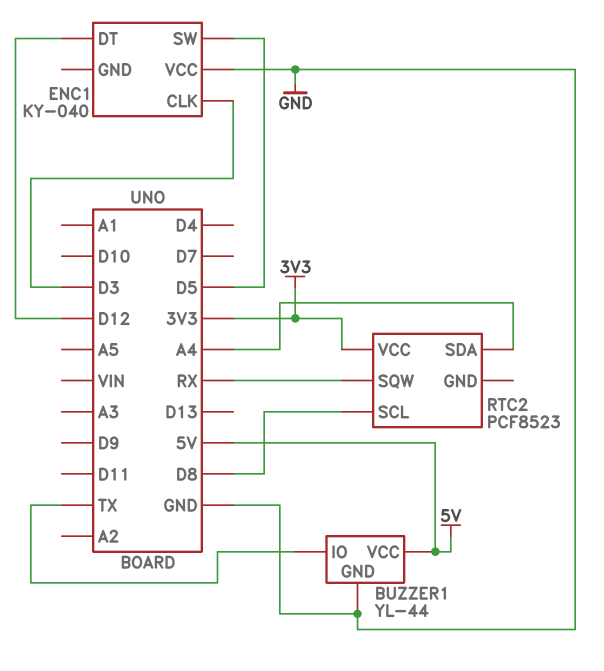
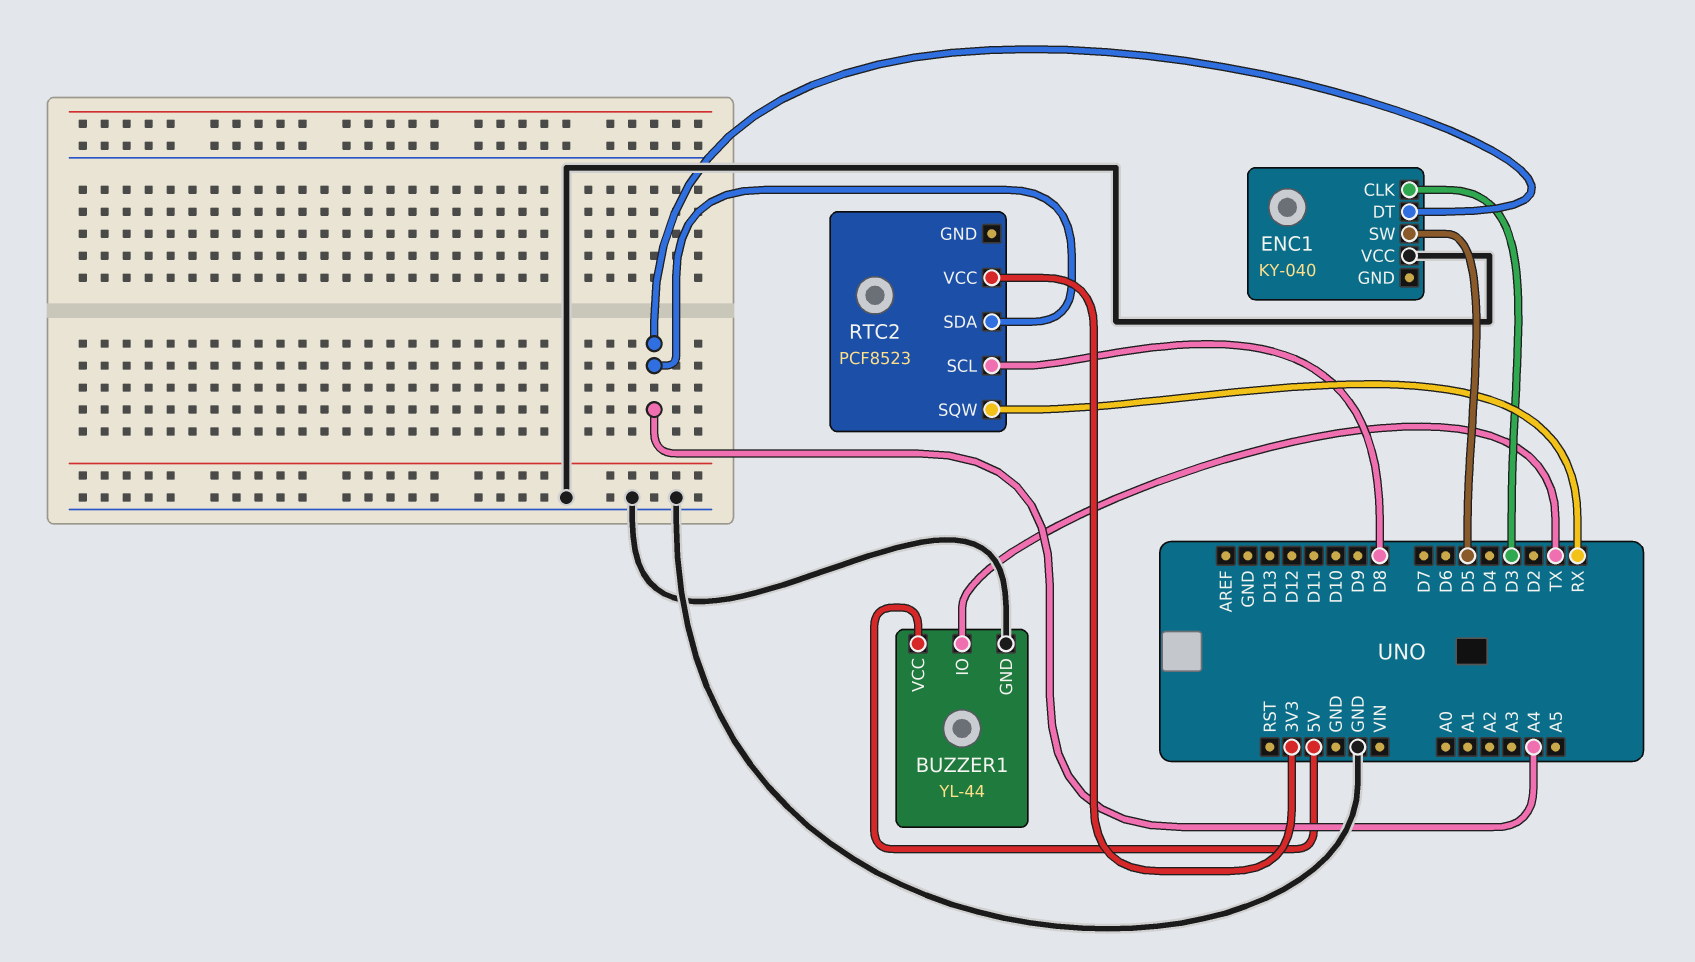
ENC1 pin DT: D12 -> A4

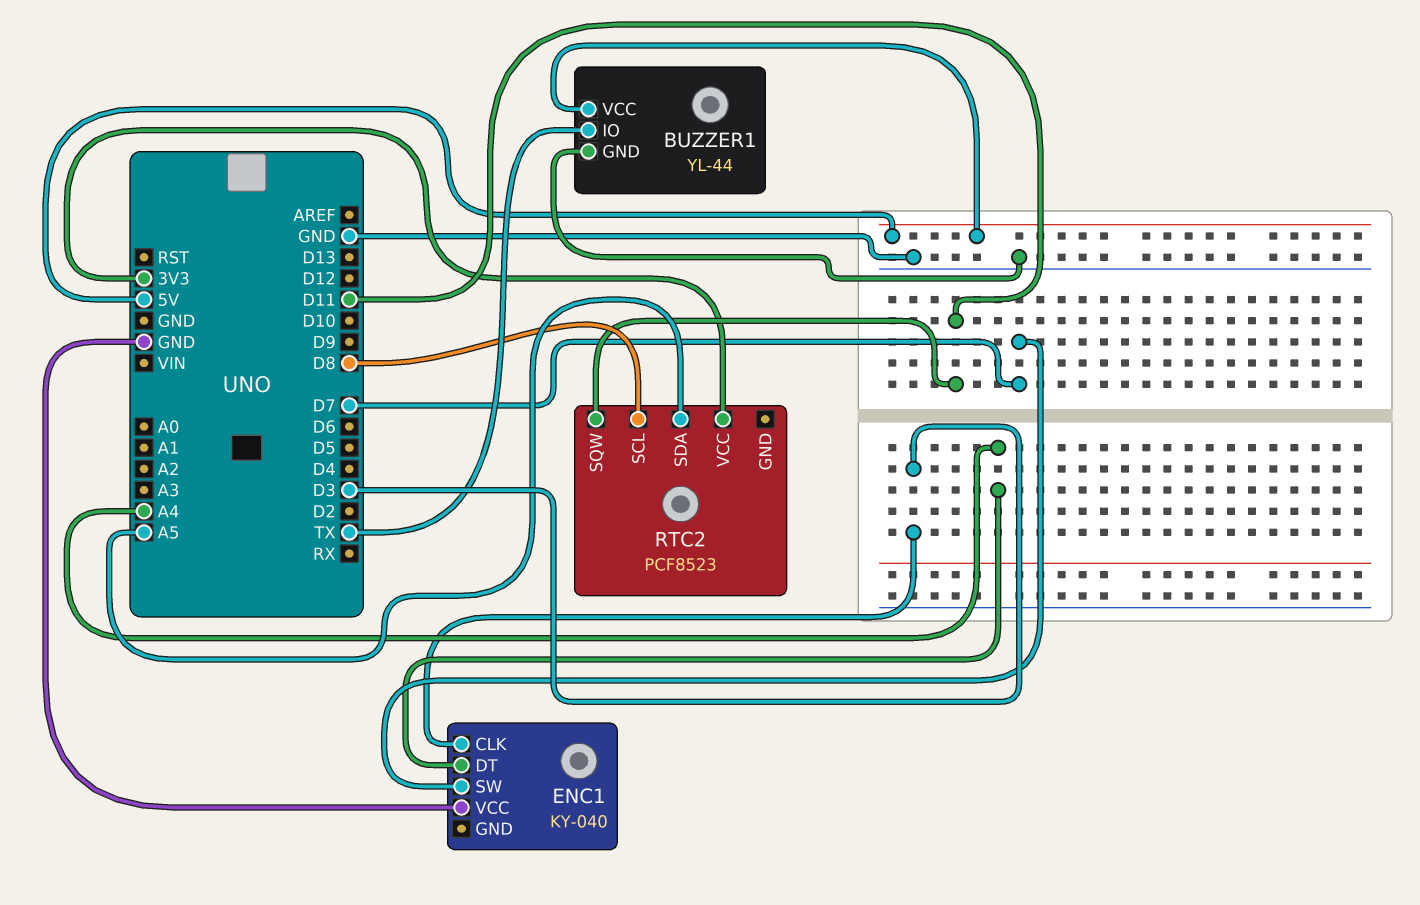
ENC1 pin SW: D5 -> D7
RTC2 pin SDA: A4 -> A5
RTC2 pin SQW: RX -> D11

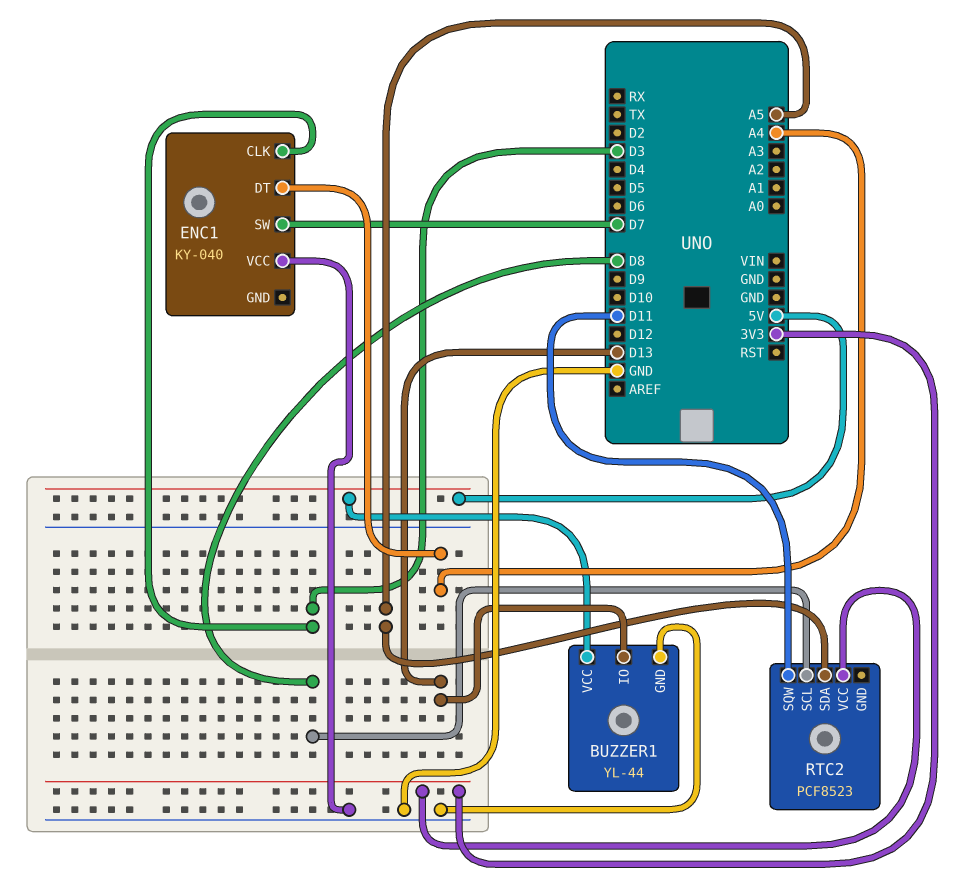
BUZZER1 pin IO: TX -> D13

